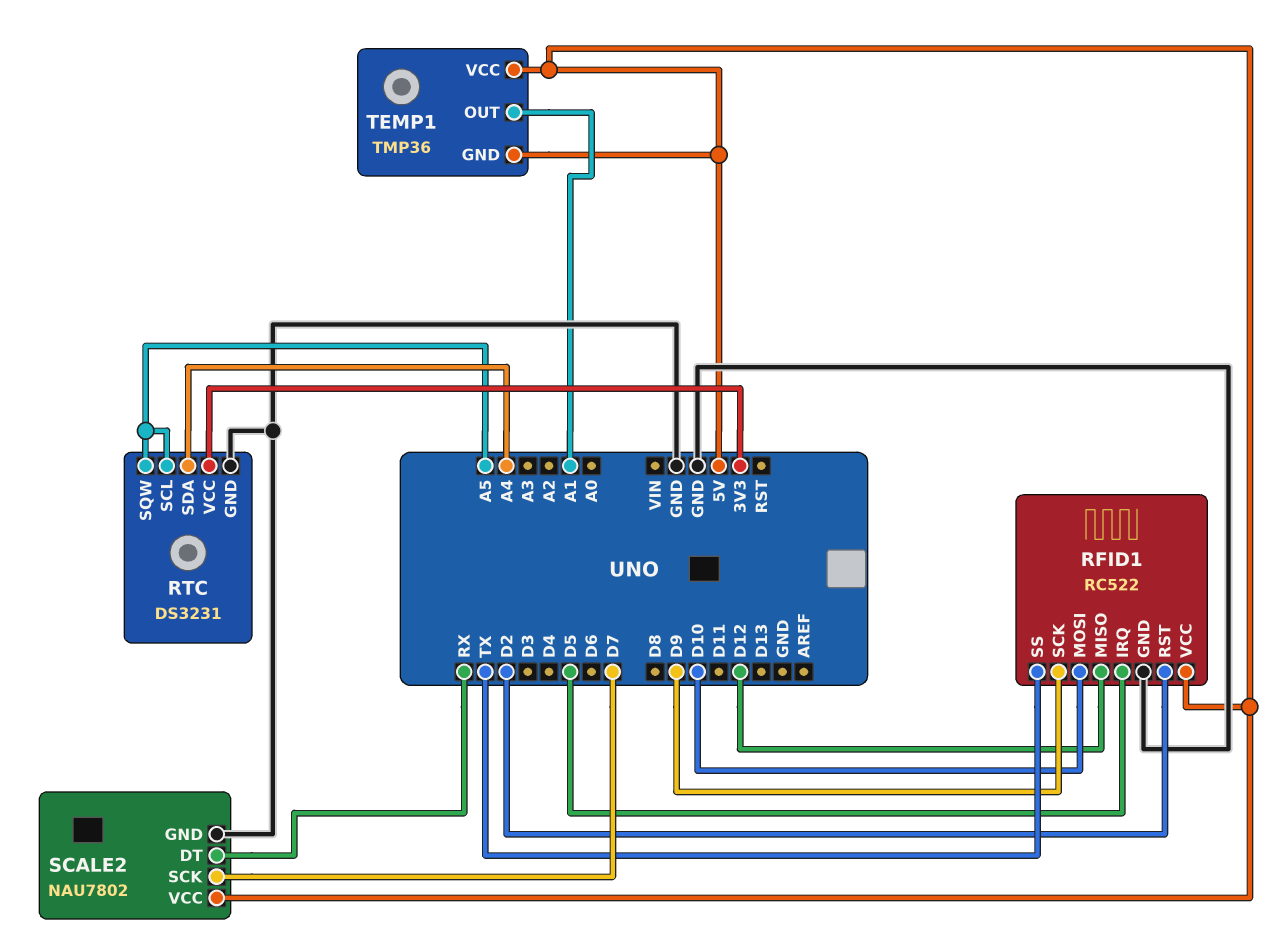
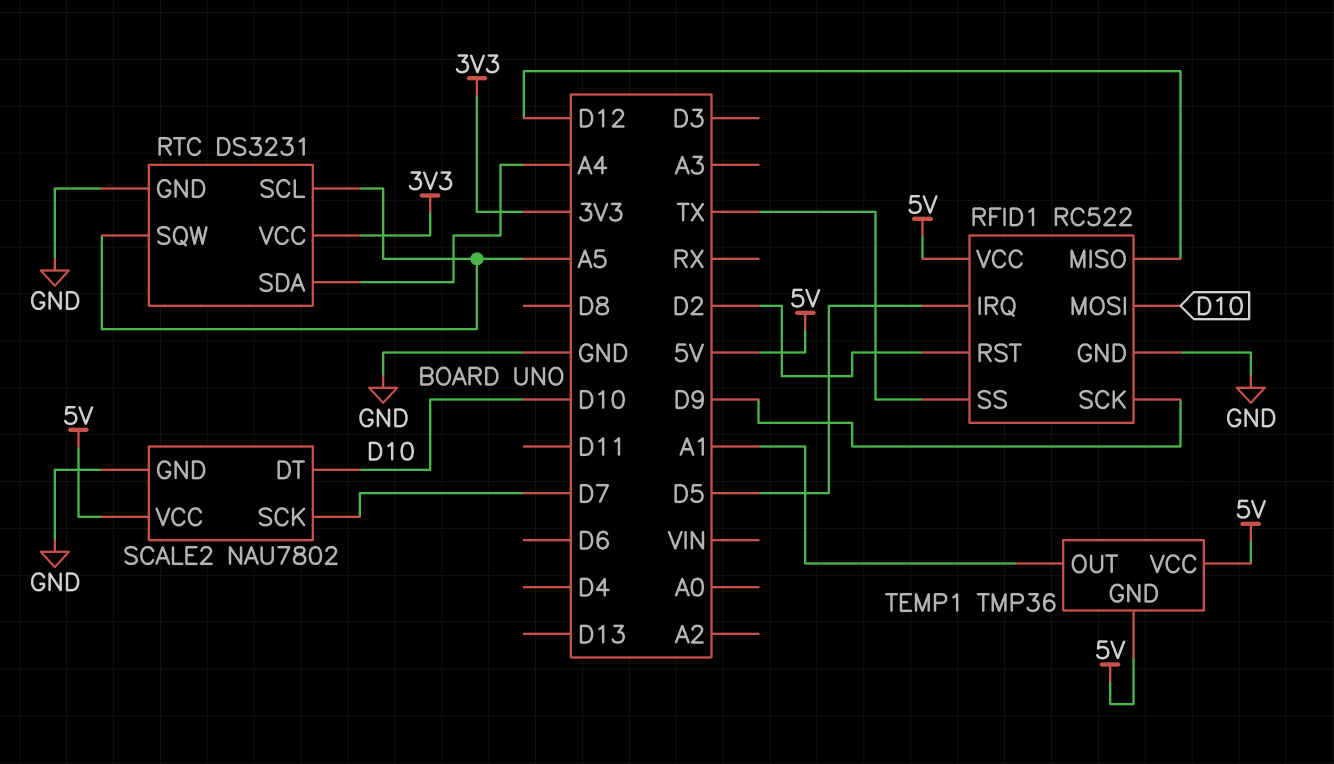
SCALE2 pin DT: RX -> D10

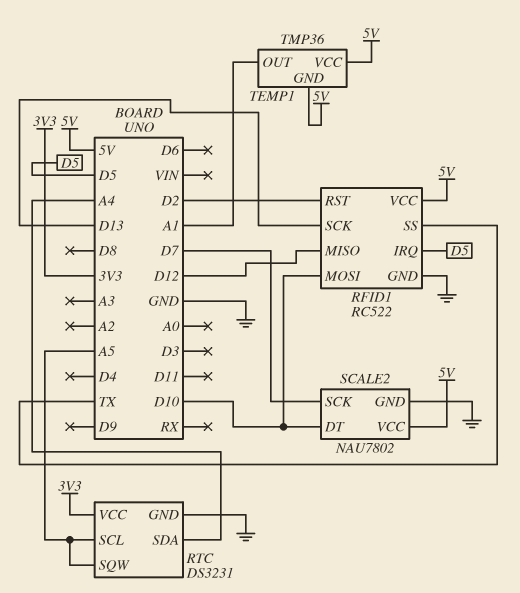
RFID1 pin SCK: D9 -> D13

